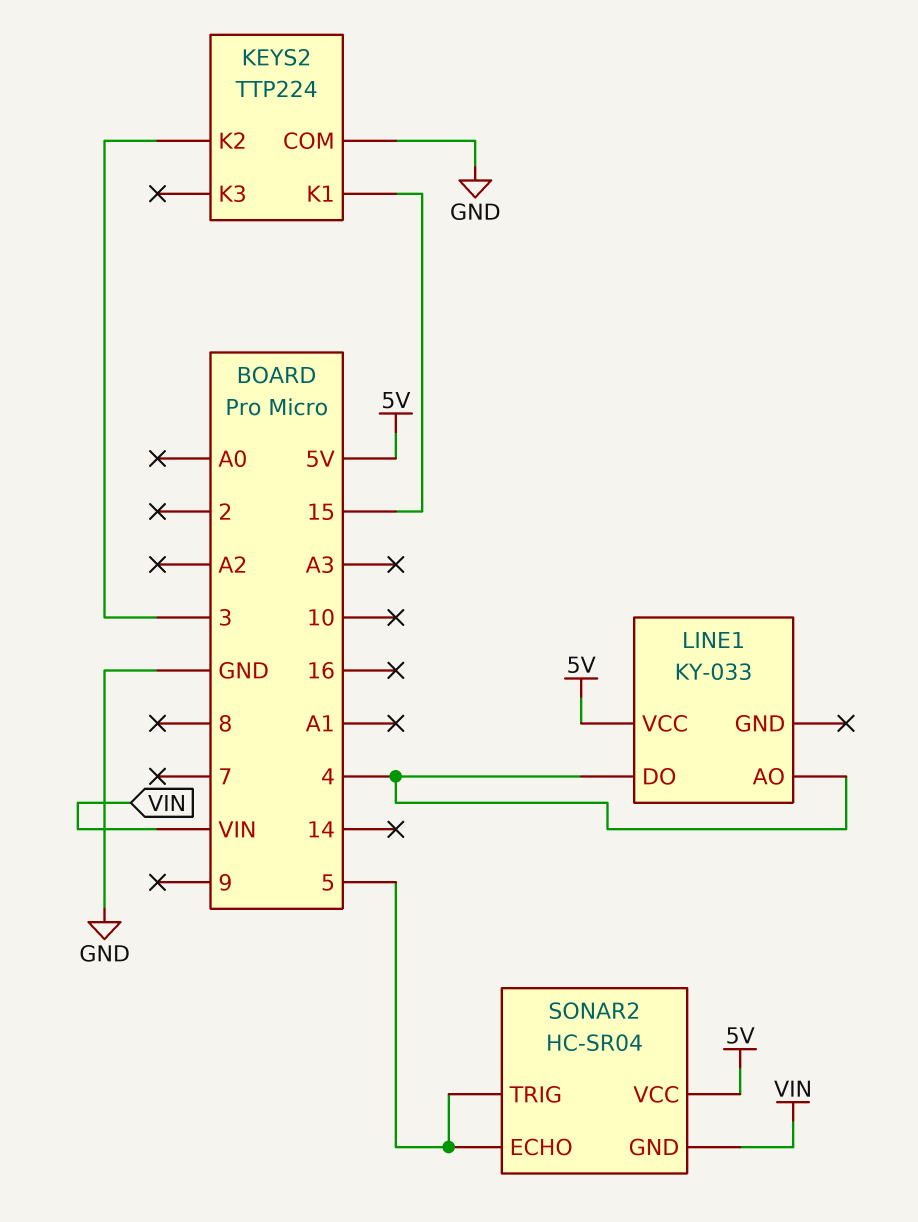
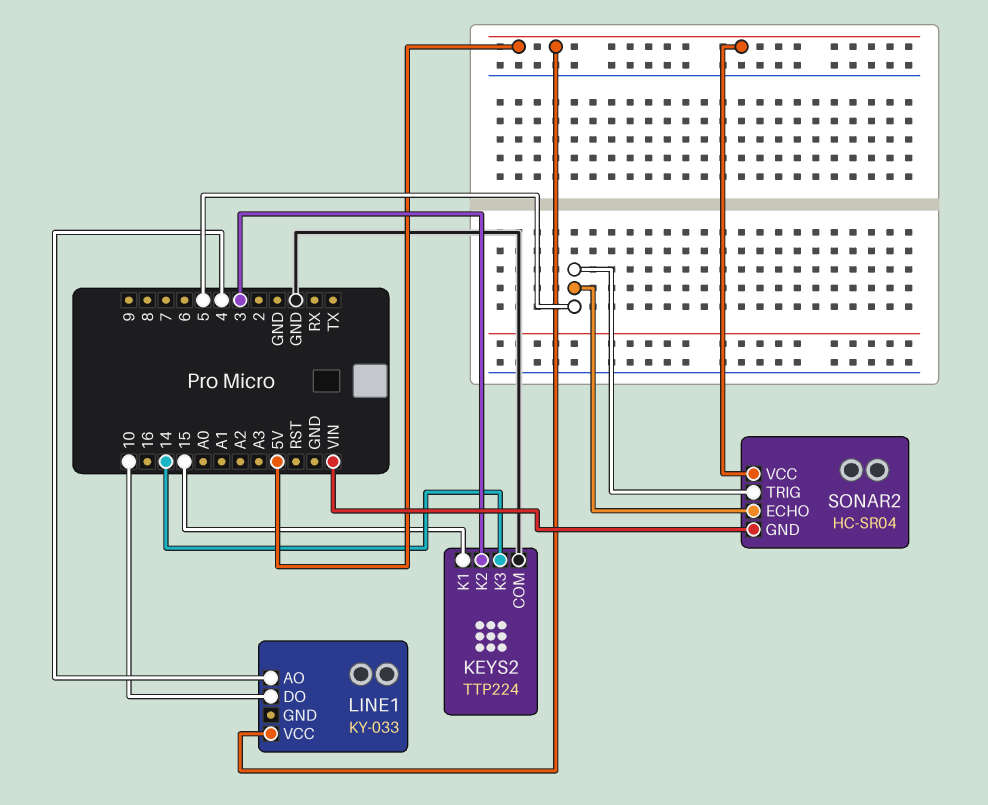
KEYS2 pin K3: none -> 14
LINE1 pin DO: 4 -> 10

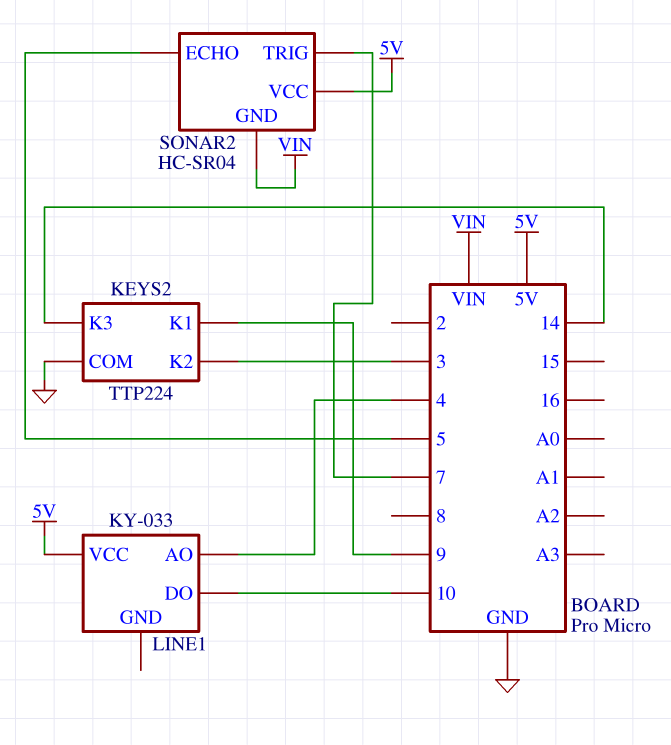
KEYS2 pin K1: 15 -> 9
SONAR2 pin TRIG: 5 -> 7

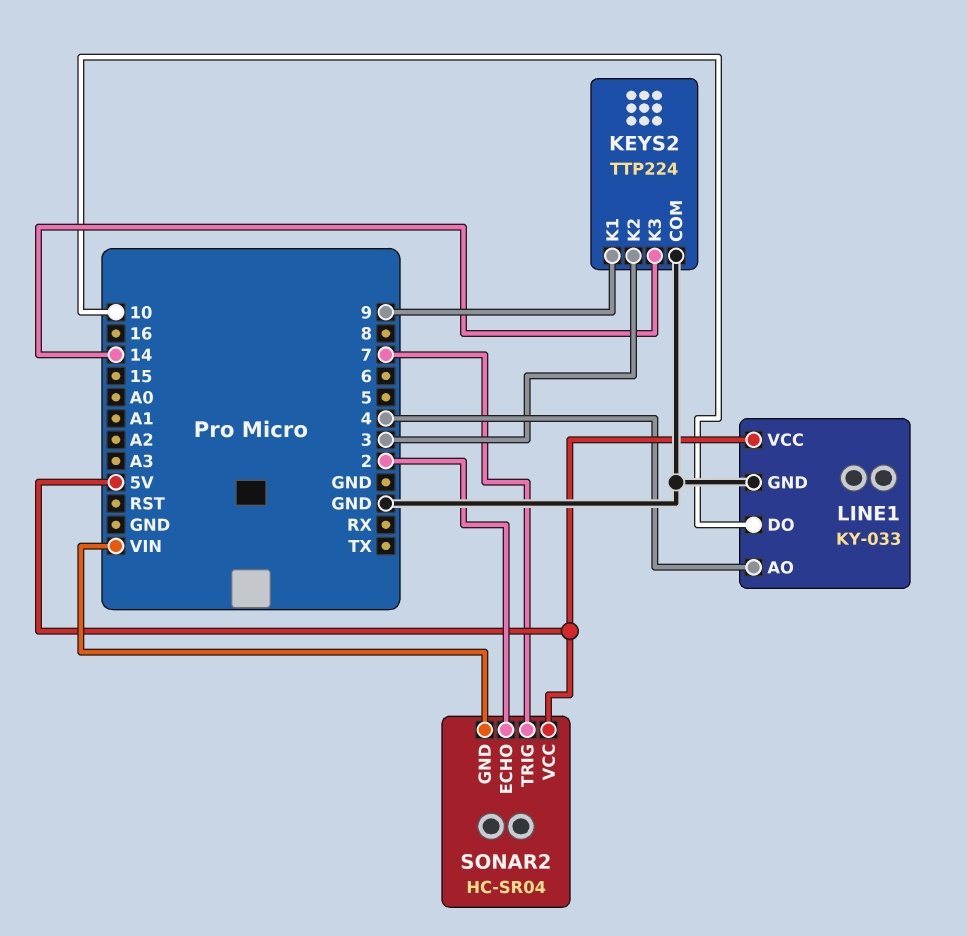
LINE1 pin GND: none -> GND
SONAR2 pin ECHO: 5 -> 2

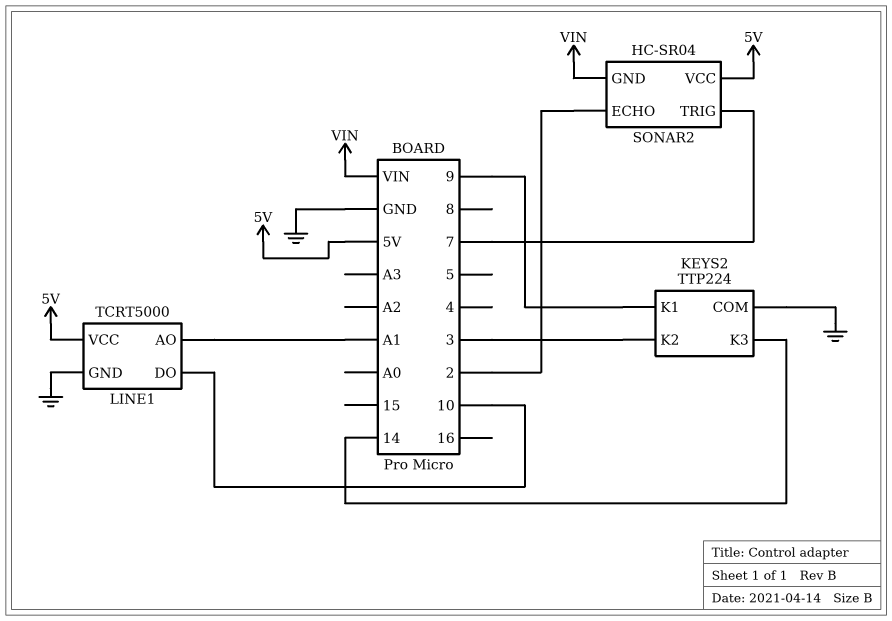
LINE1: KY-033 -> TCRT5000
LINE1 pin AO: 4 -> A1

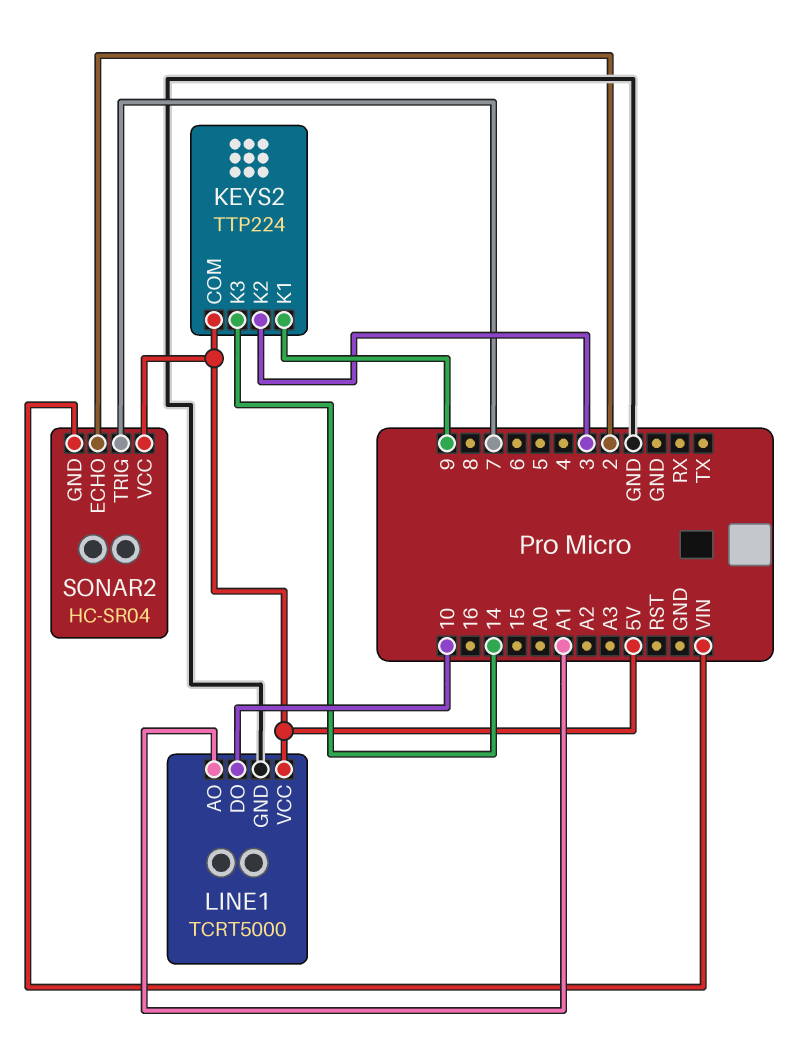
KEYS2 pin COM: GND -> 5V

